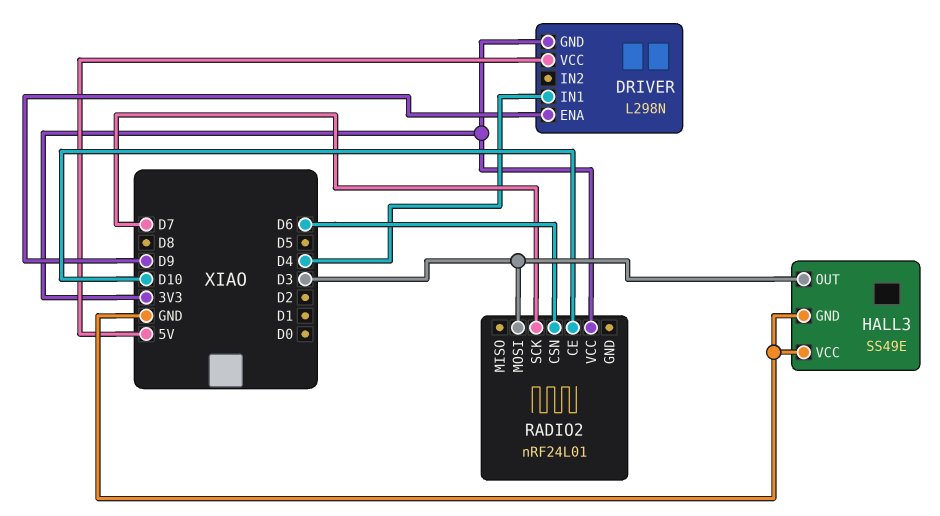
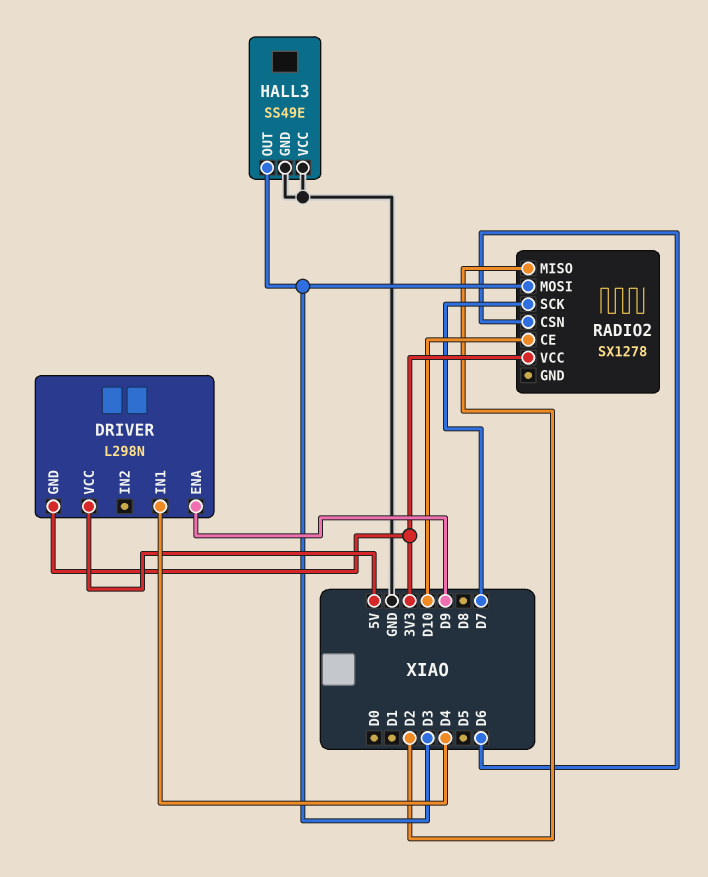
RADIO2: nRF24L01 -> SX1278
RADIO2 pin MISO: none -> D2

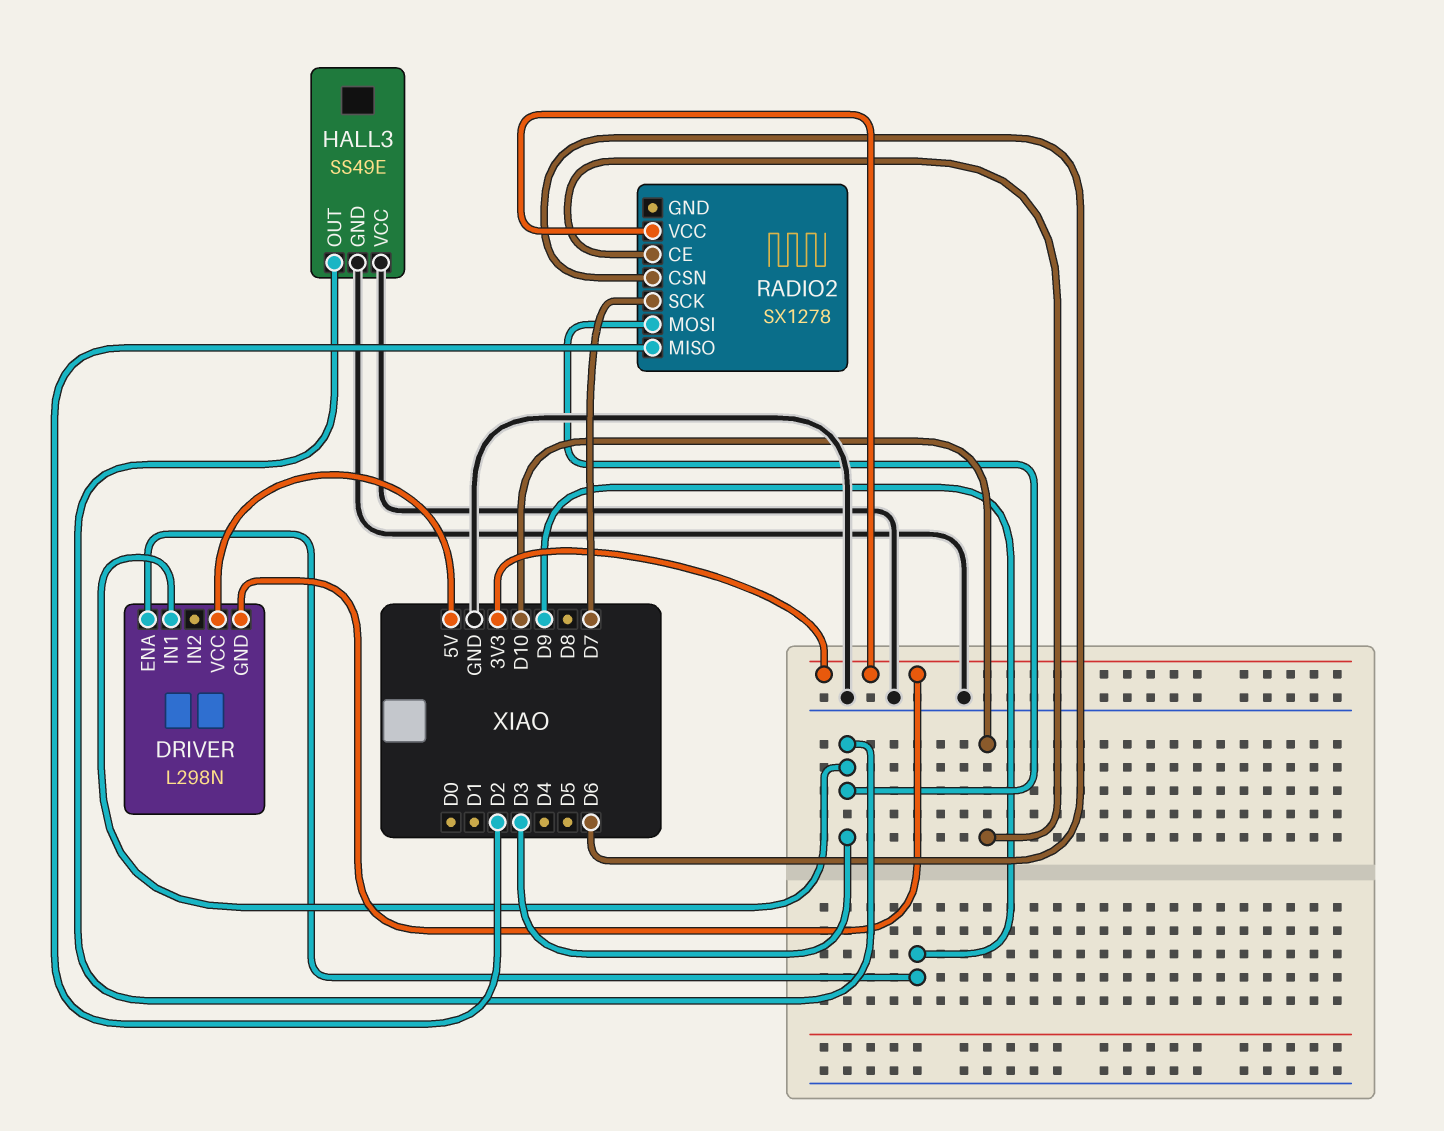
DRIVER pin IN1: D4 -> D3

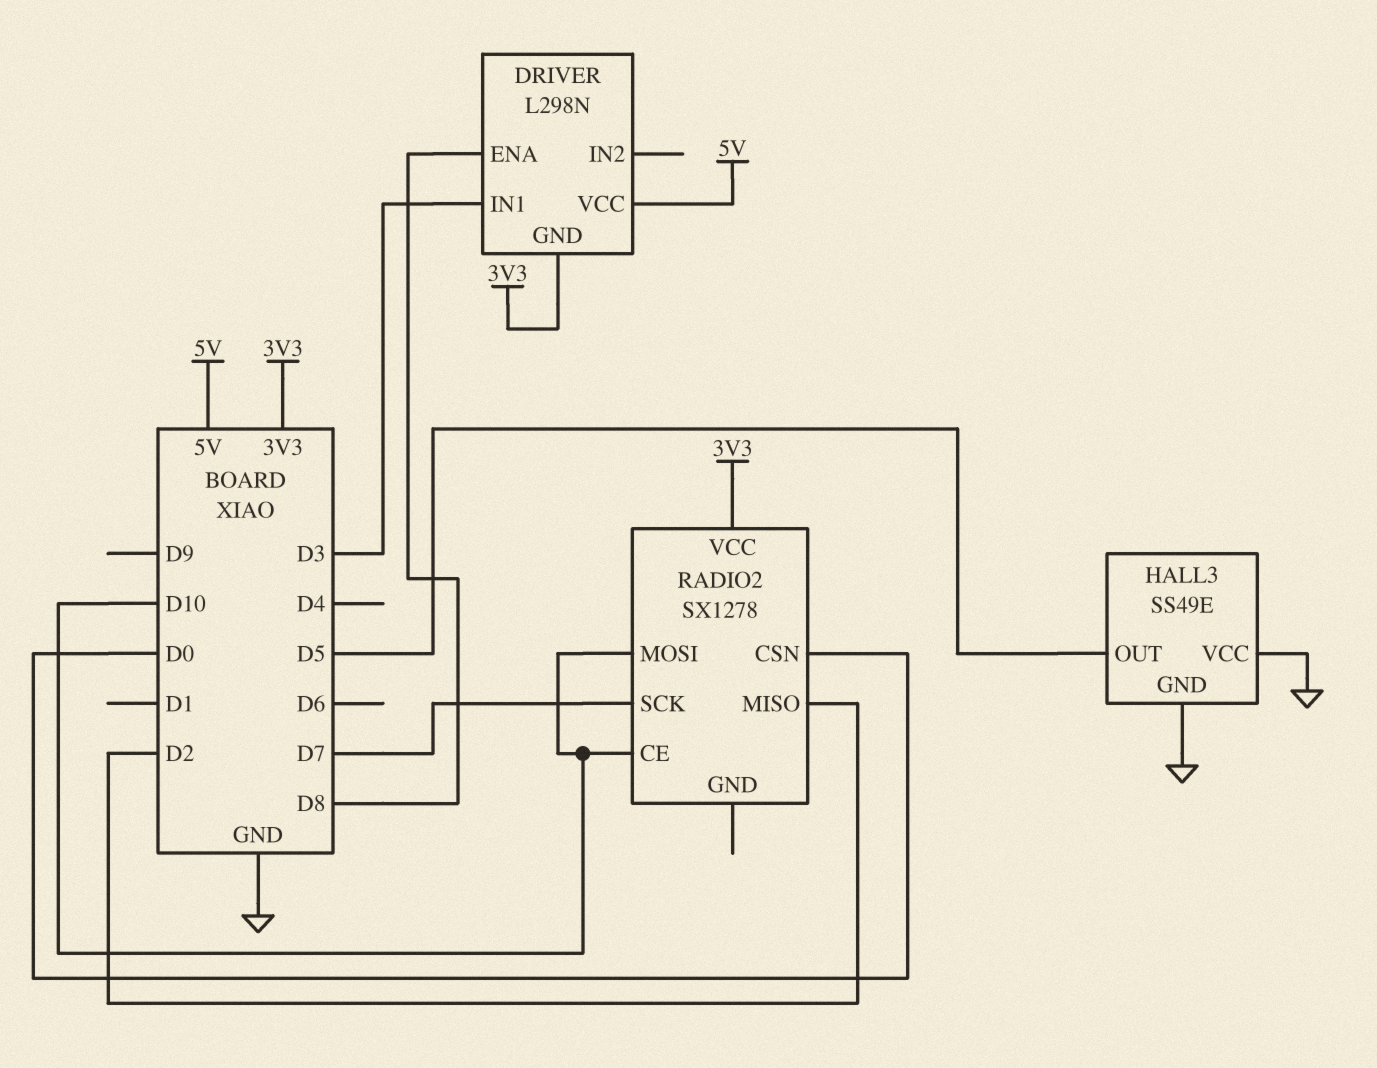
DRIVER pin ENA: D9 -> D8
HALL3 pin OUT: D3 -> D5
RADIO2 pin CSN: D6 -> D0
RADIO2 pin MOSI: D3 -> D10

